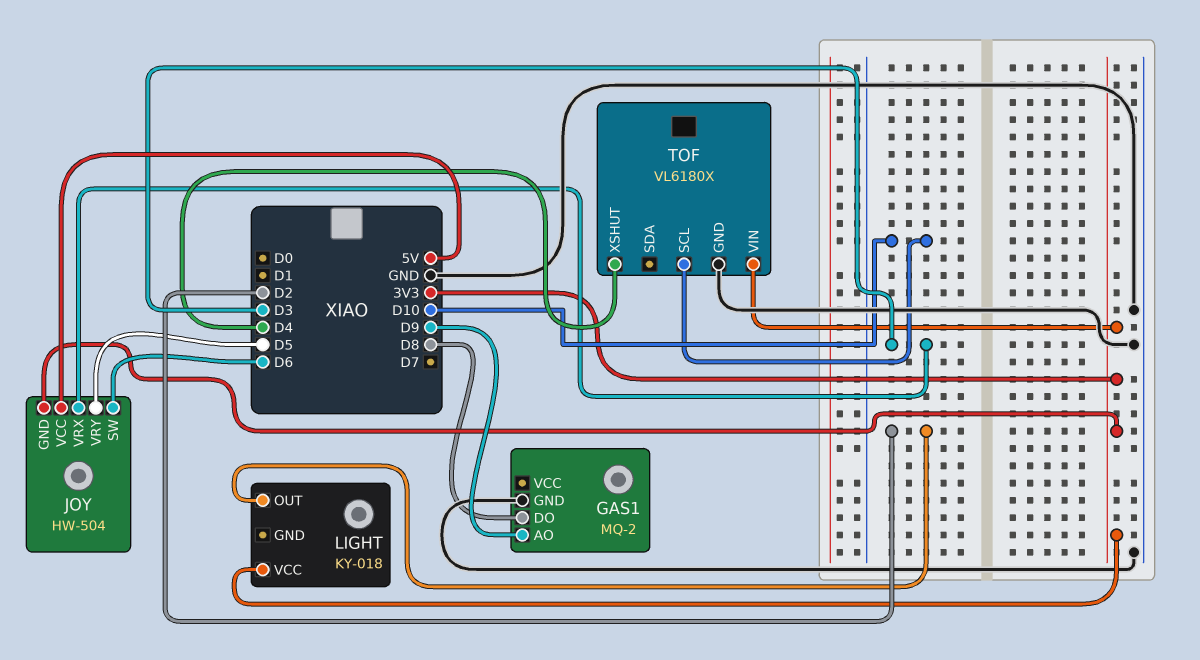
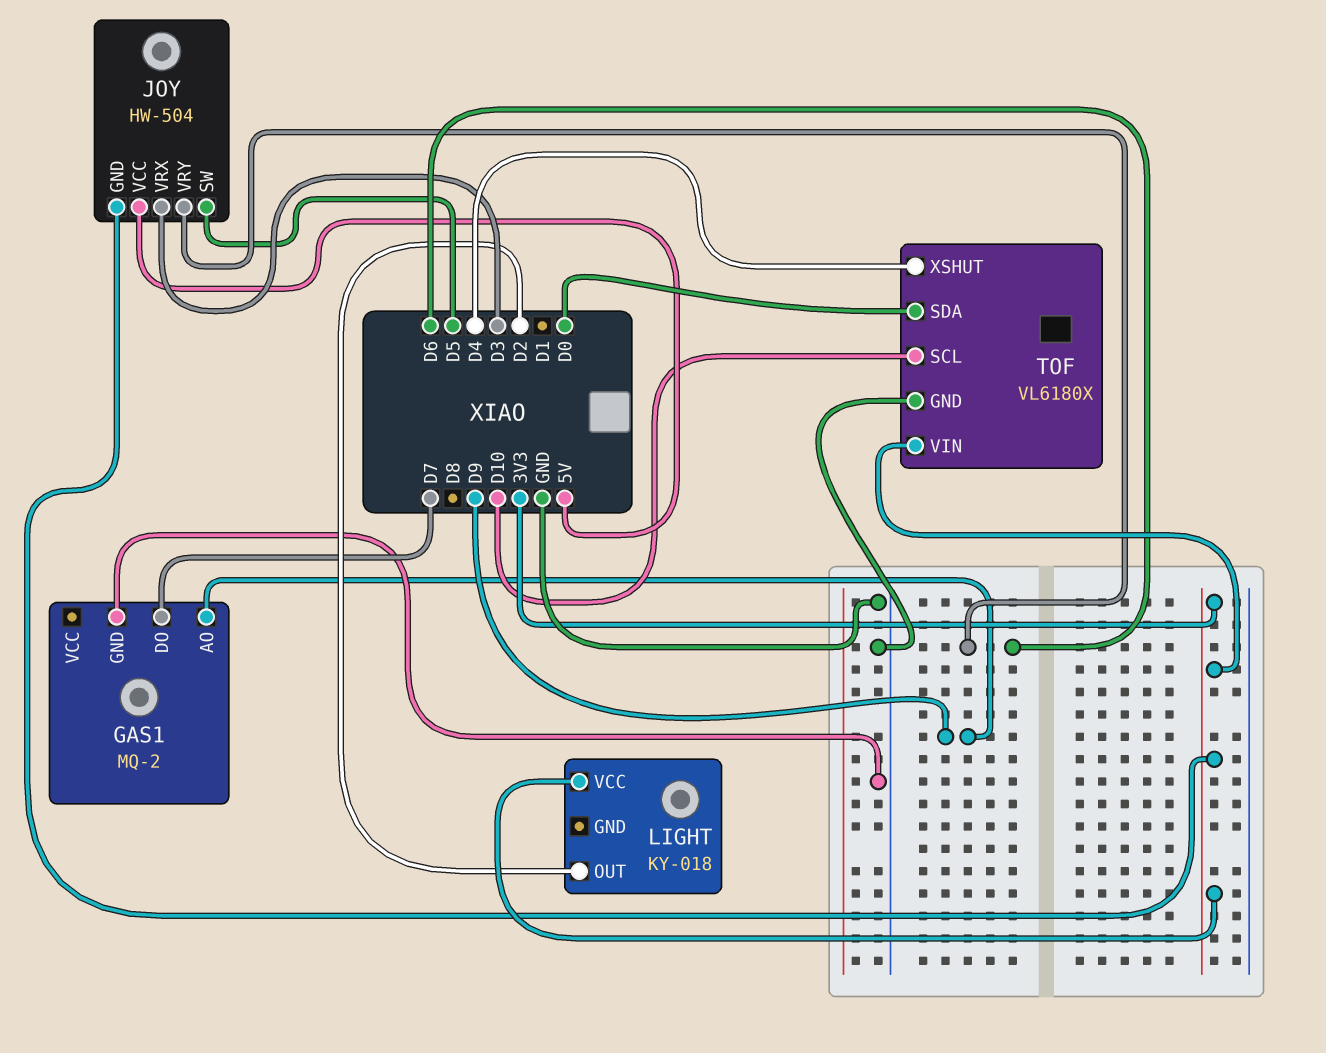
GAS1 pin DO: D8 -> D7
JOY pin SW: D6 -> D5
JOY pin VRY: D5 -> D6
TOF pin SDA: none -> D0

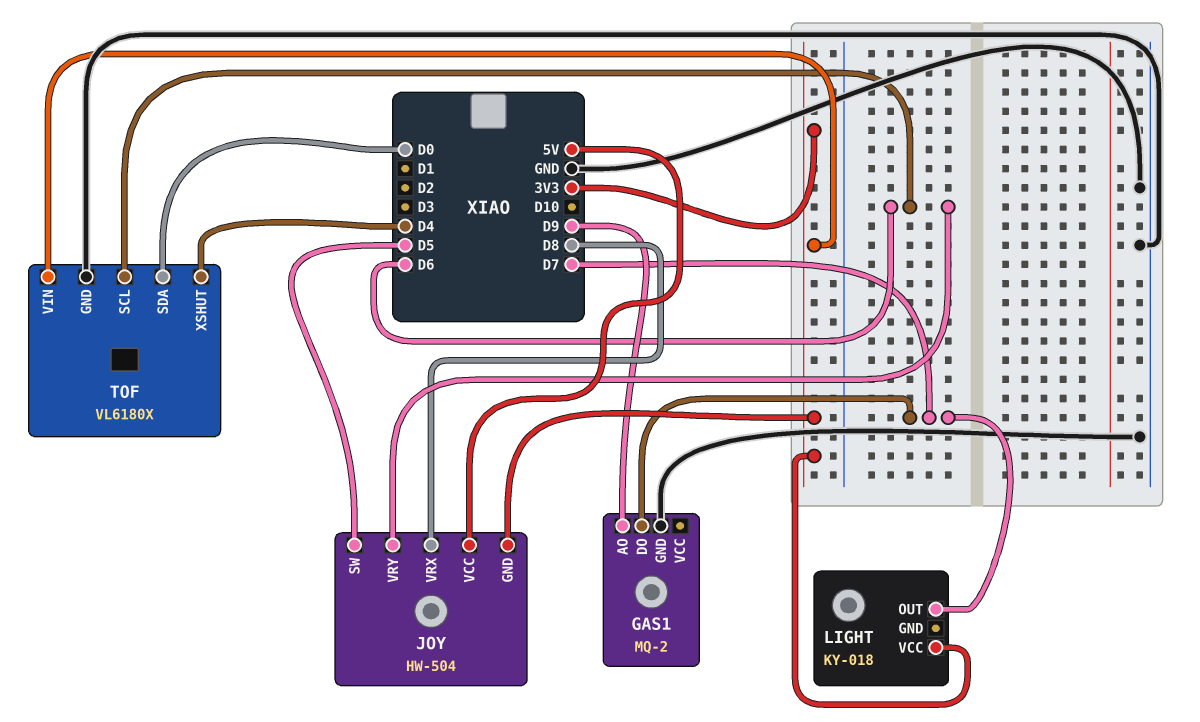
JOY pin VRX: D3 -> D8
LIGHT pin OUT: D2 -> D7
TOF pin SCL: D10 -> D6

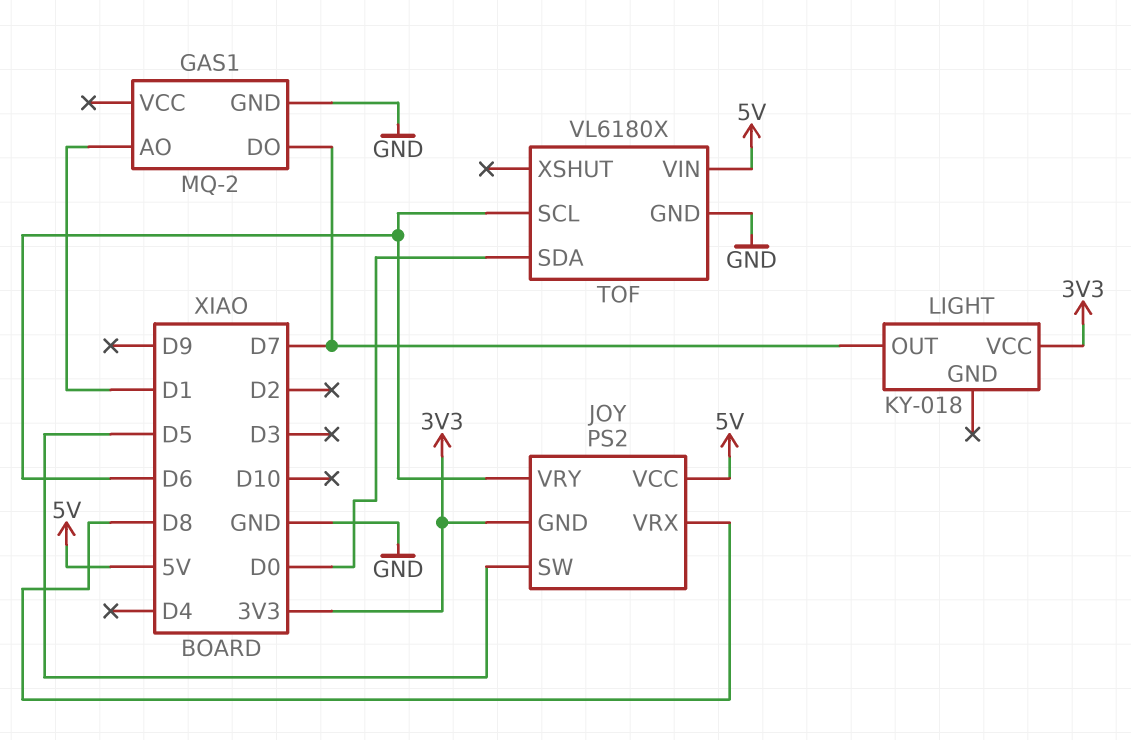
GAS1 pin AO: D9 -> D1
JOY: HW-504 -> PS2
TOF pin VIN: 3V3 -> 5V
TOF pin XSHUT: D4 -> none

